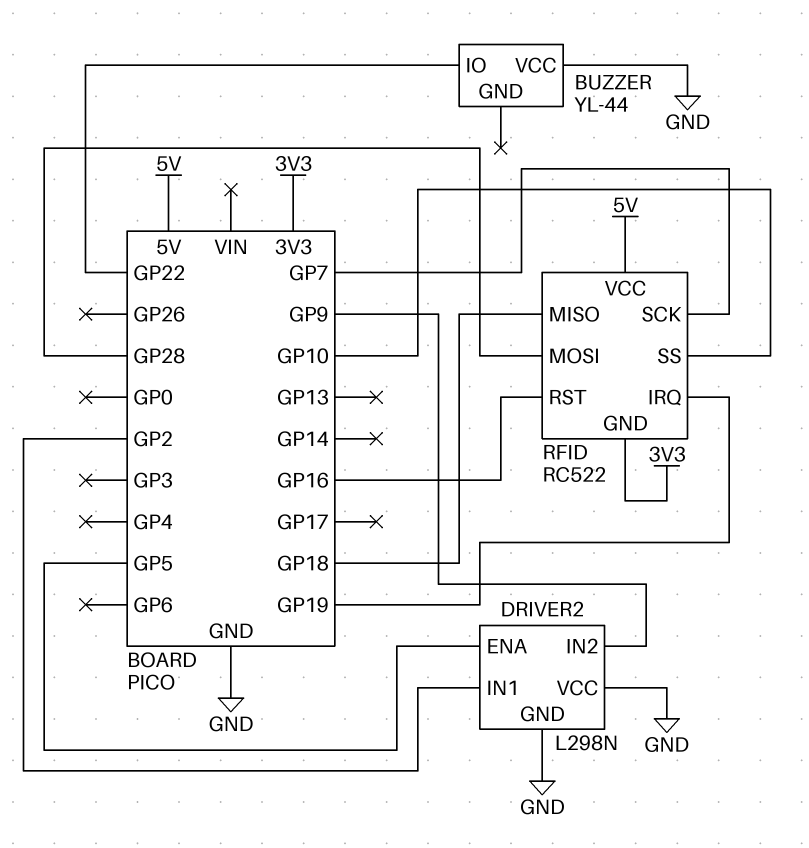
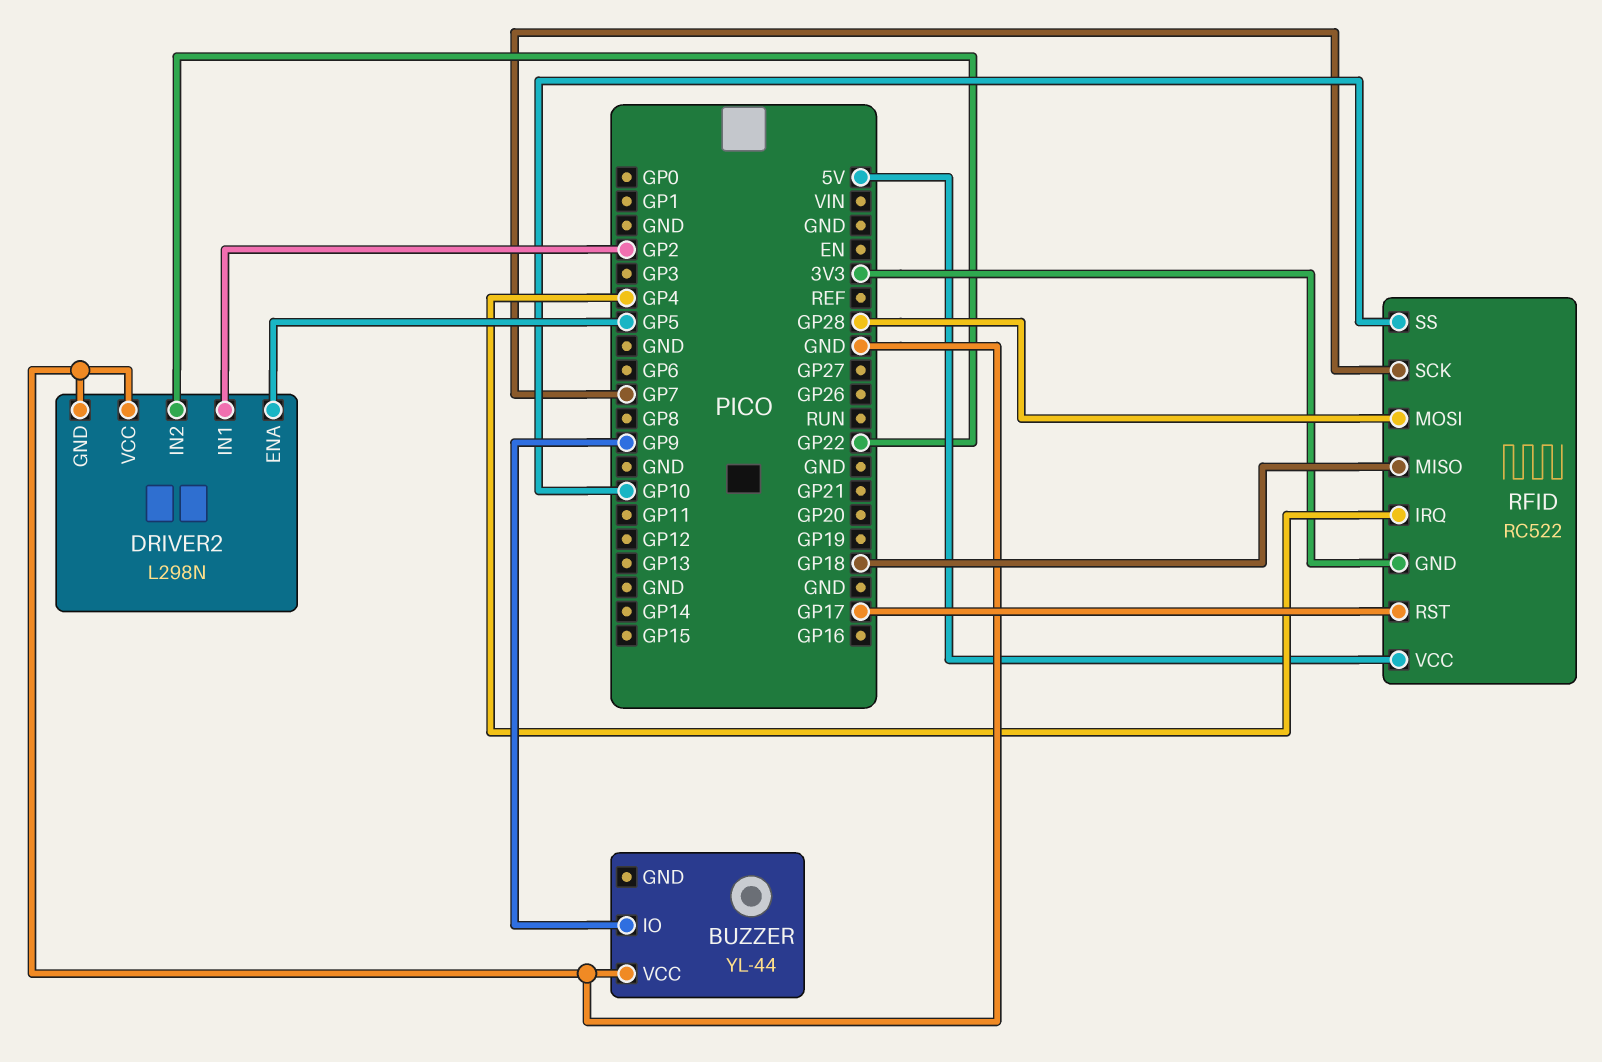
BUZZER pin IO: GP22 -> GP9
DRIVER2 pin IN2: GP9 -> GP22
RFID pin IRQ: GP19 -> GP4
RFID pin RST: GP16 -> GP17

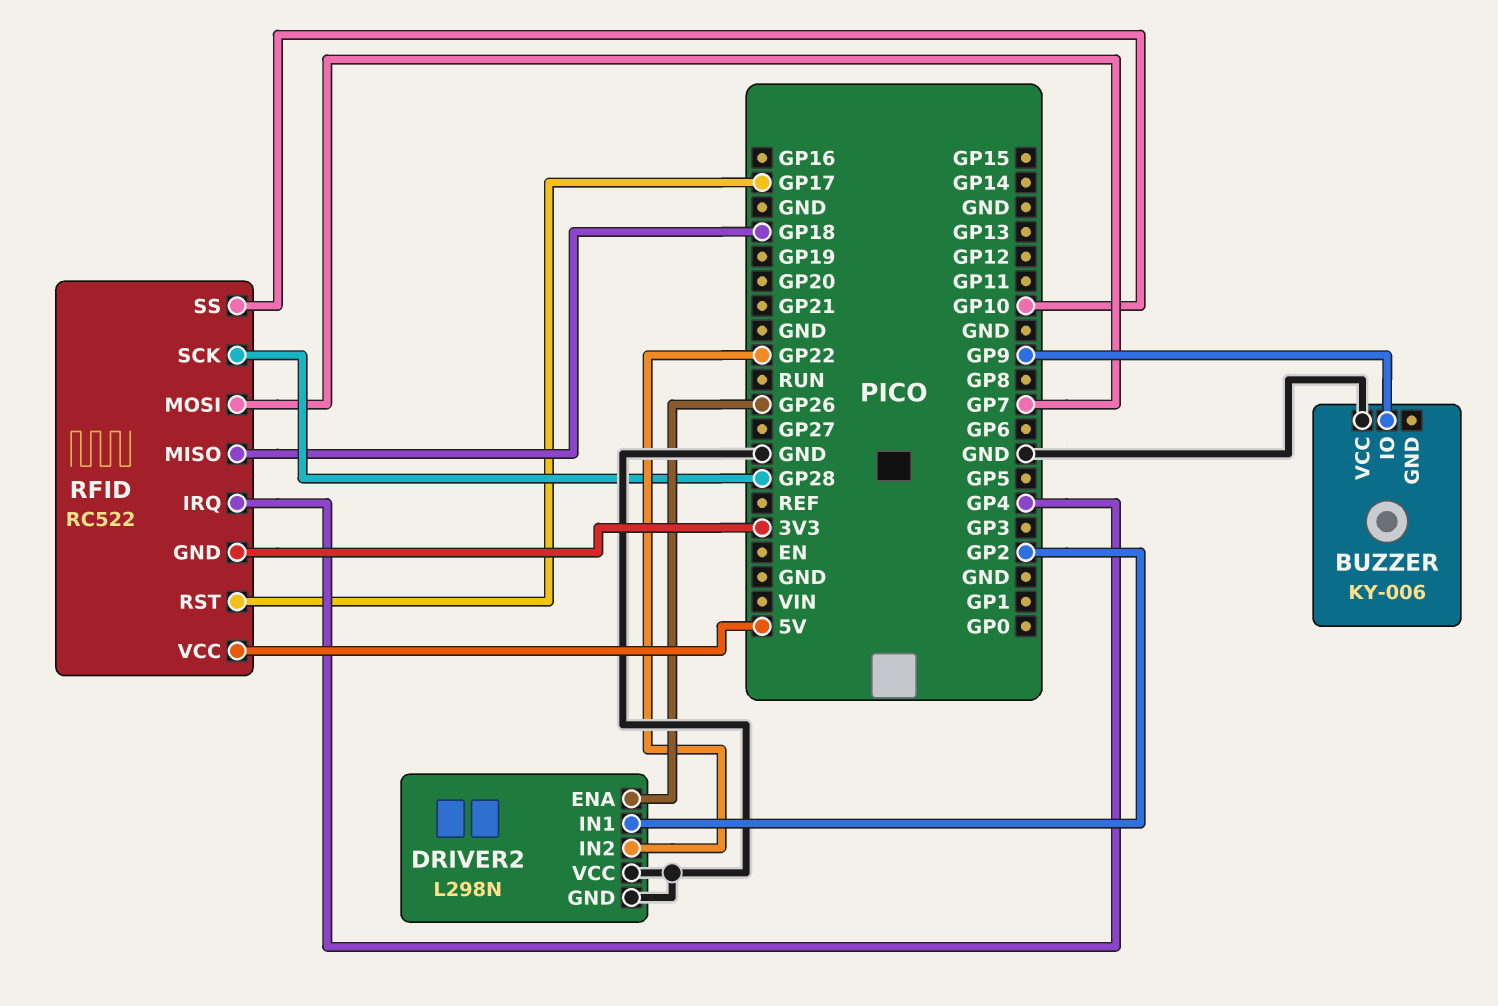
BUZZER: YL-44 -> KY-006
DRIVER2 pin ENA: GP5 -> GP26
RFID pin MOSI: GP28 -> GP7
RFID pin SCK: GP7 -> GP28

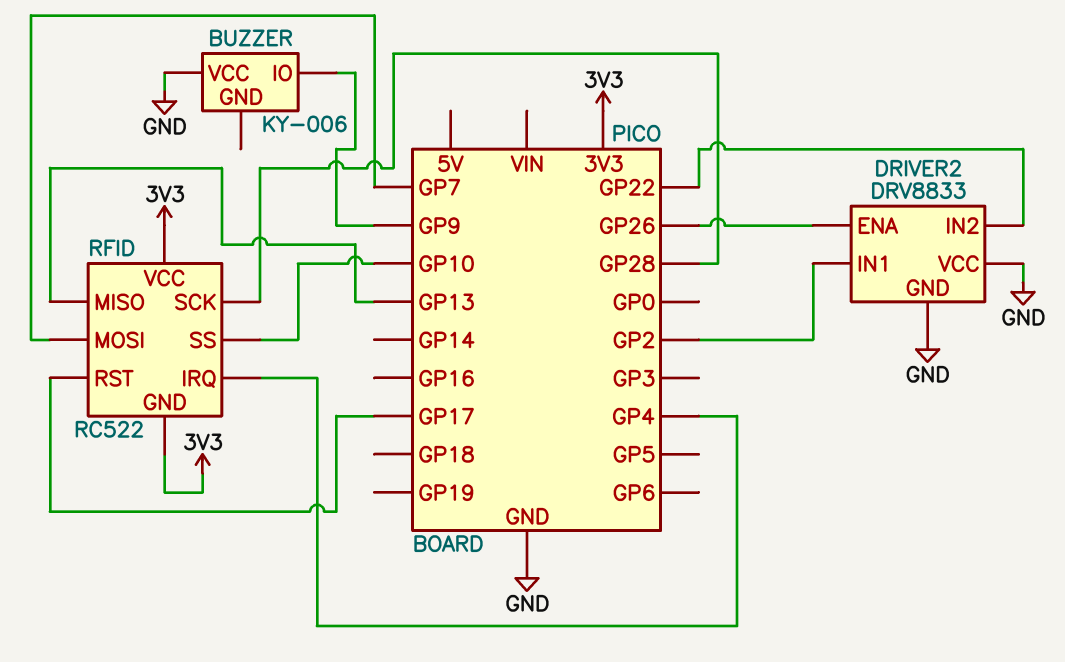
DRIVER2: L298N -> DRV8833
RFID pin MISO: GP18 -> GP13
RFID pin VCC: 5V -> 3V3

